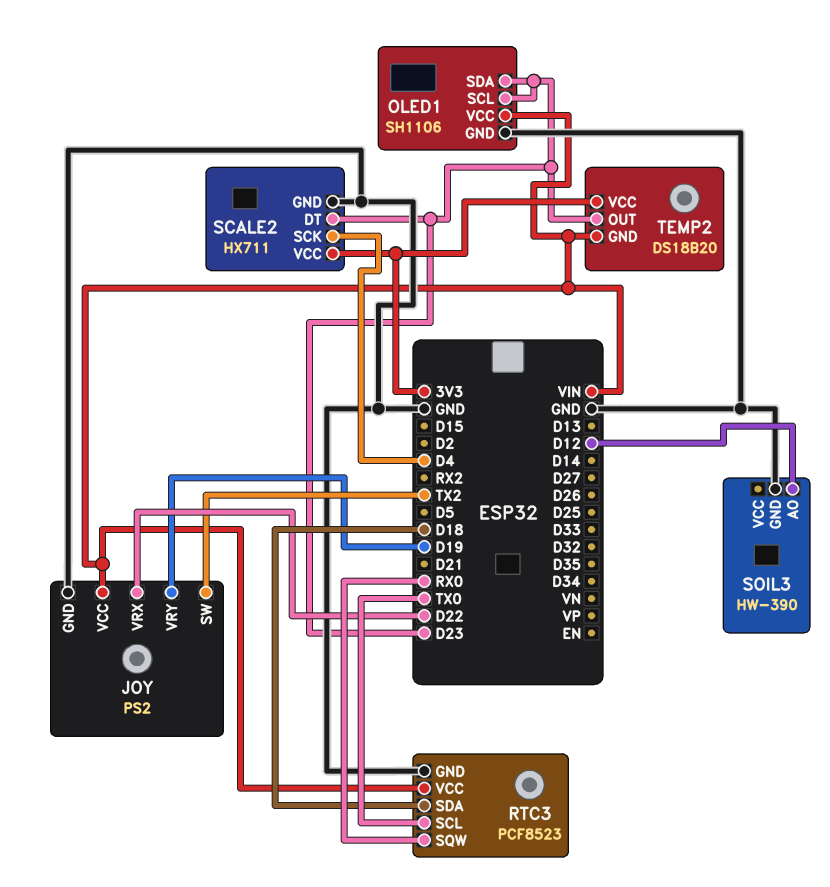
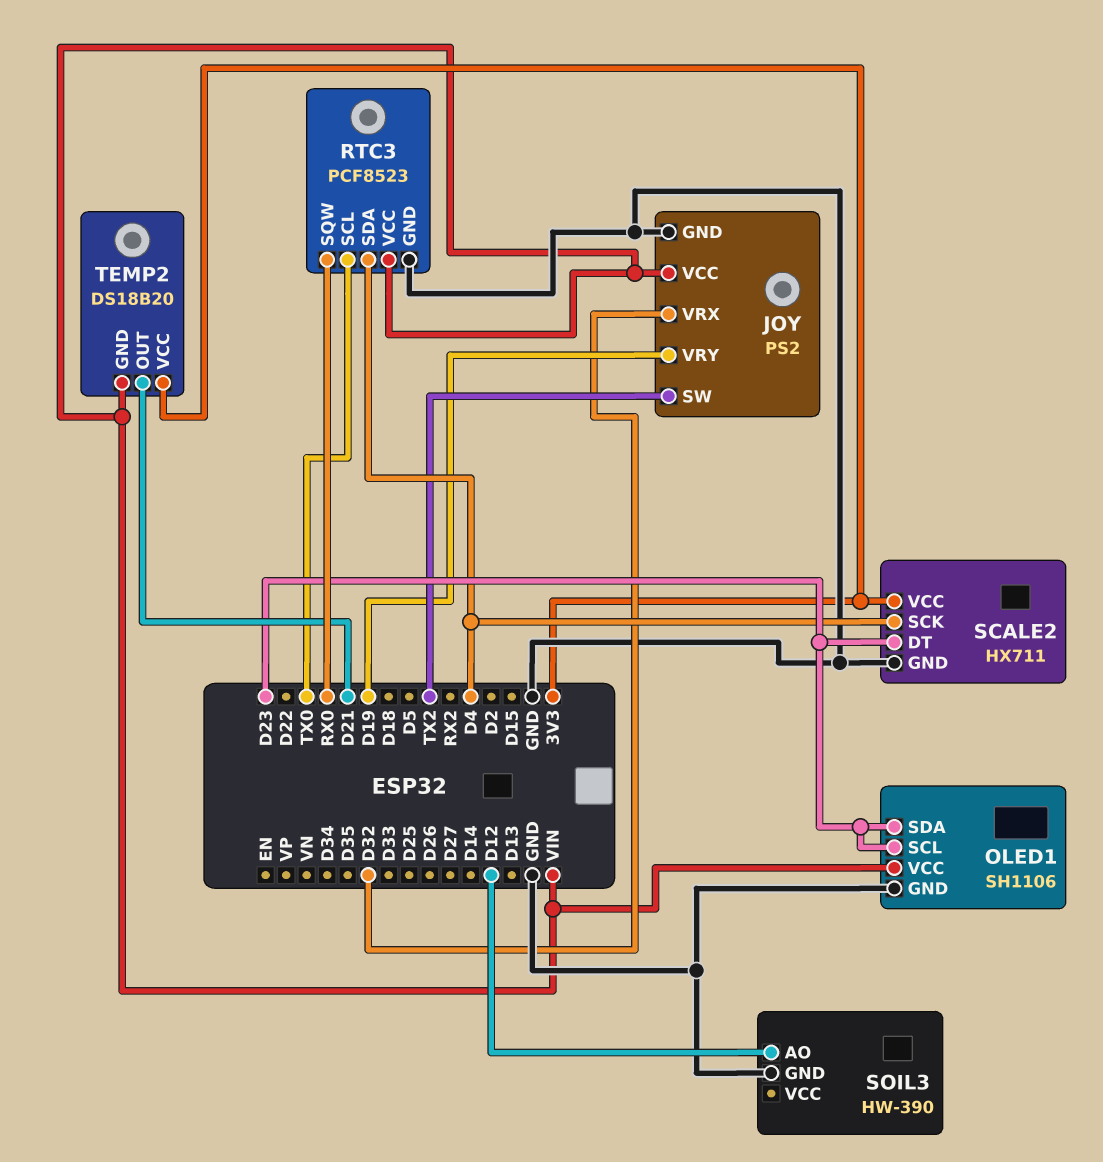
JOY pin VRX: D22 -> D32
RTC3 pin SDA: D18 -> D4
TEMP2 pin OUT: D23 -> D21

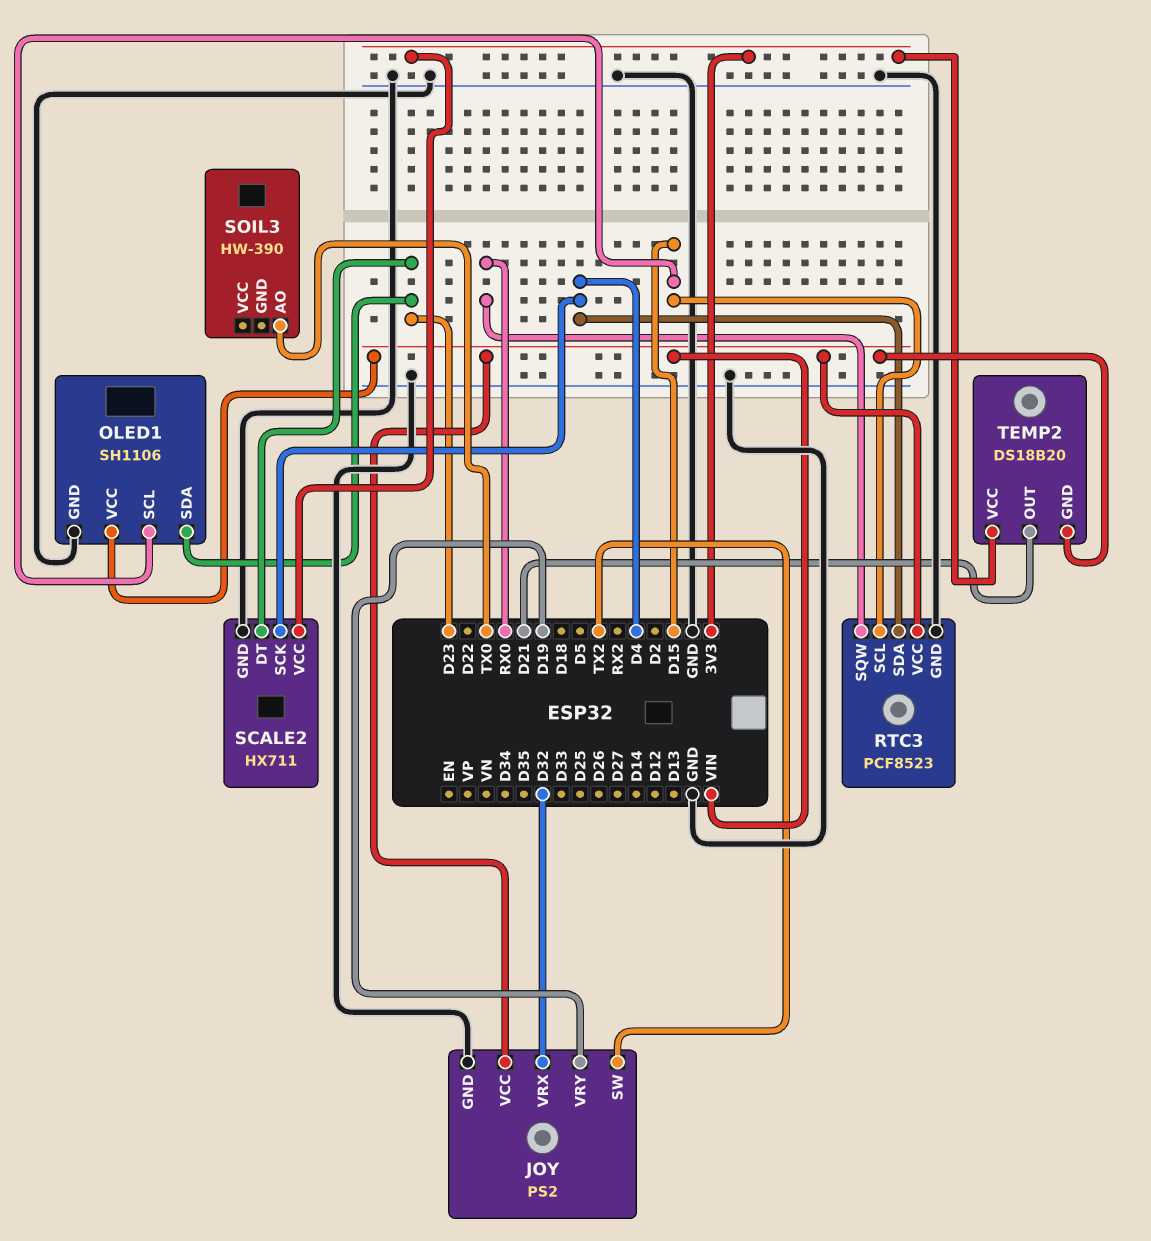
OLED1 pin SCL: D23 -> D15
RTC3 pin SCL: TX0 -> D15
SOIL3 pin AO: D12 -> TX0
SOIL3 pin GND: GND -> none

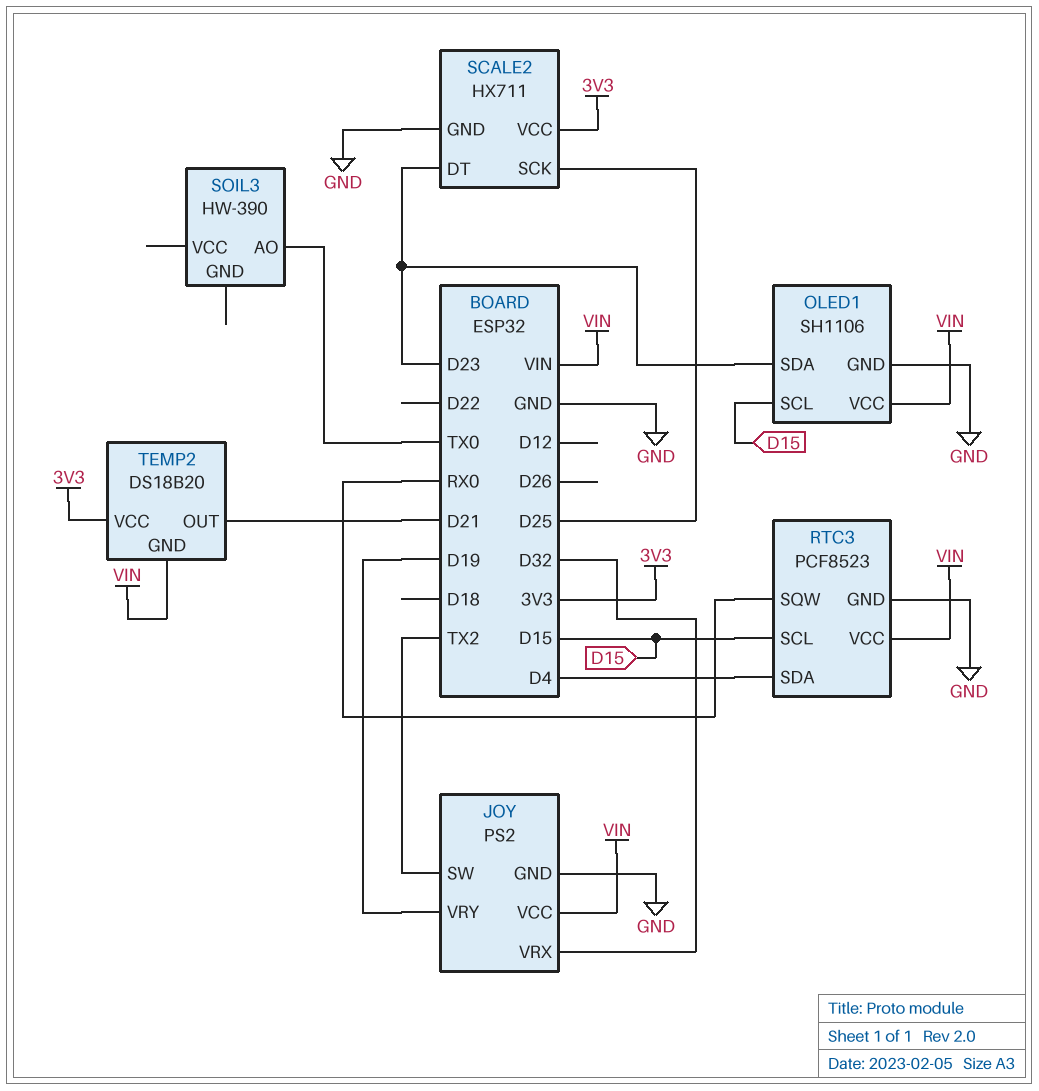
SCALE2 pin SCK: D4 -> D25

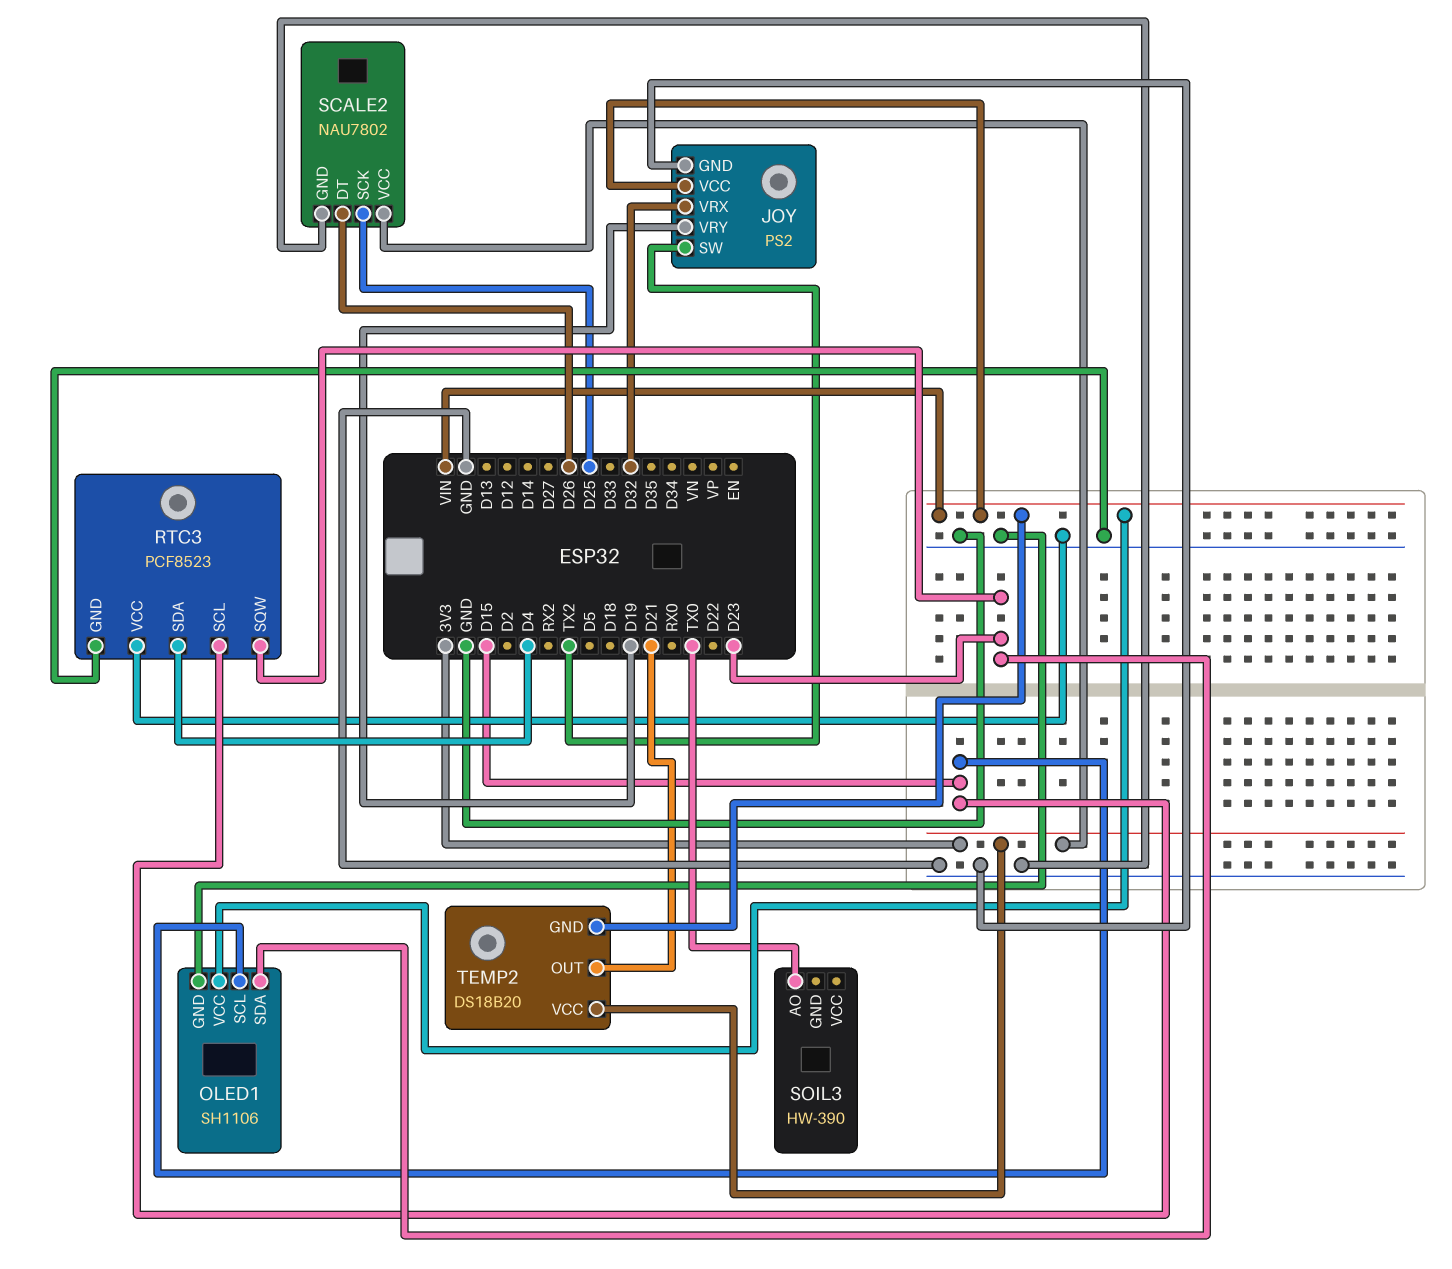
RTC3 pin SQW: RX0 -> D23
RTC3 pin VCC: VIN -> GND
SCALE2: HX711 -> NAU7802
SCALE2 pin DT: D23 -> D26

